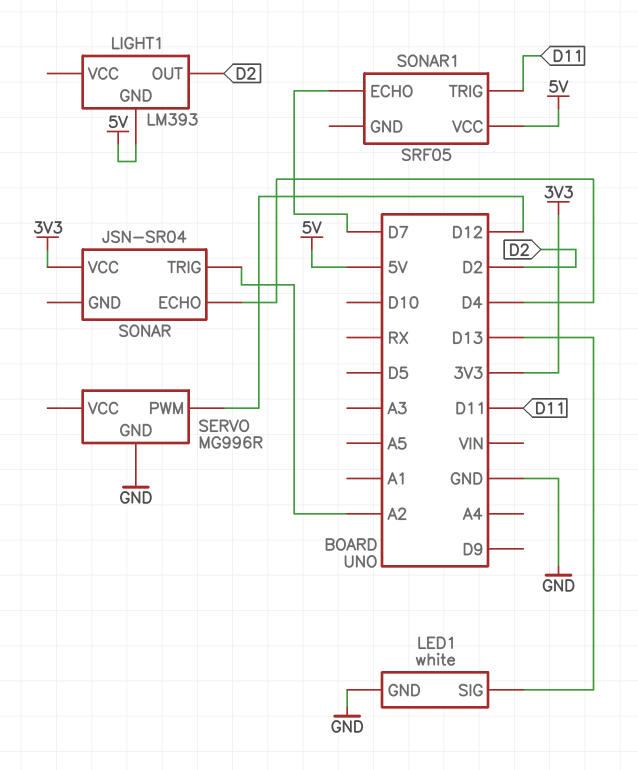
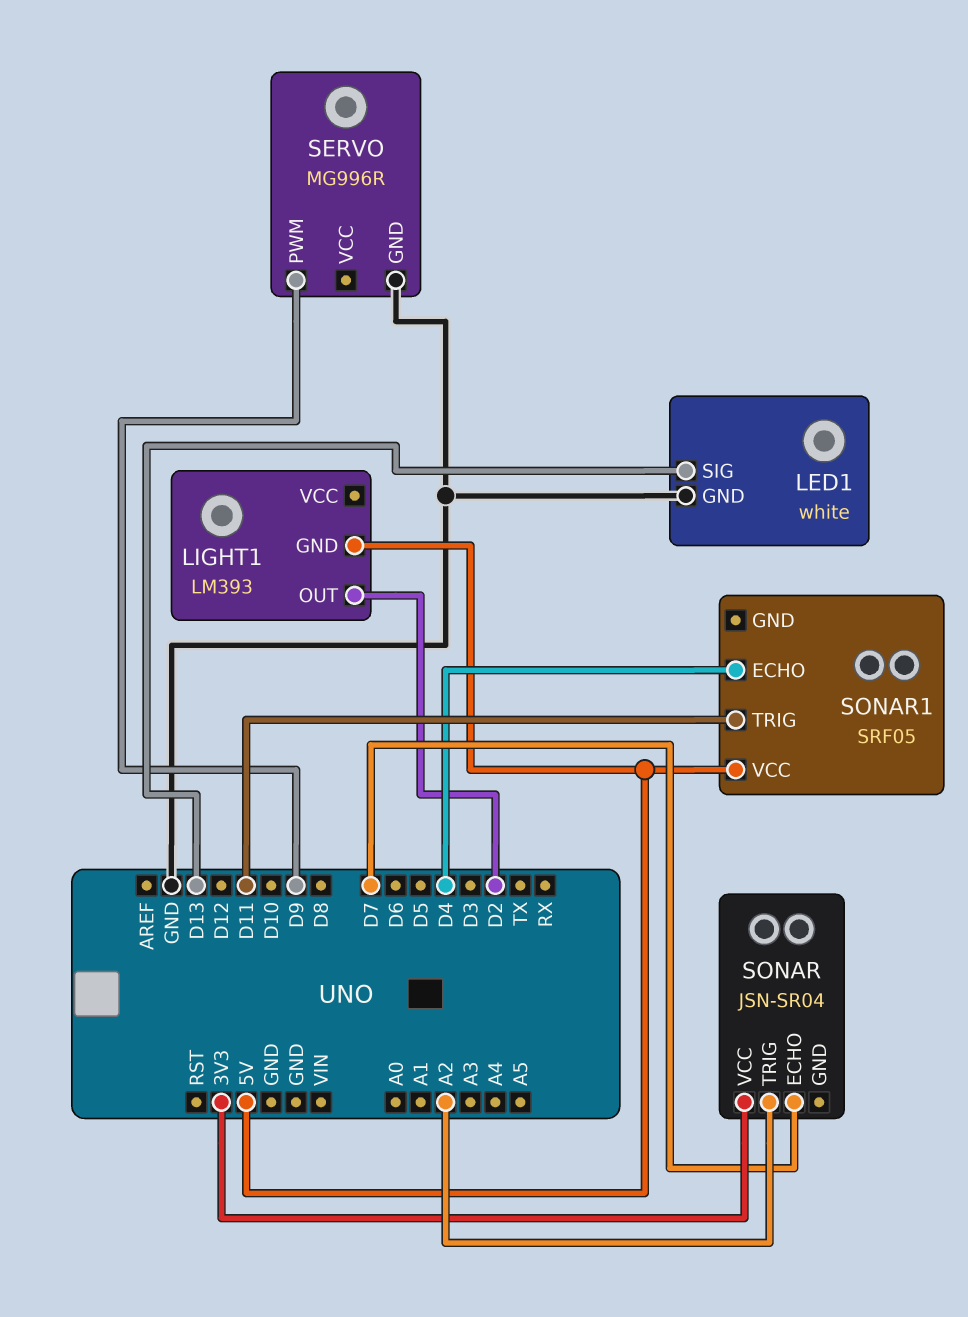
SERVO pin PWM: D12 -> D9
SONAR pin ECHO: D4 -> D7
SONAR1 pin ECHO: D7 -> D4

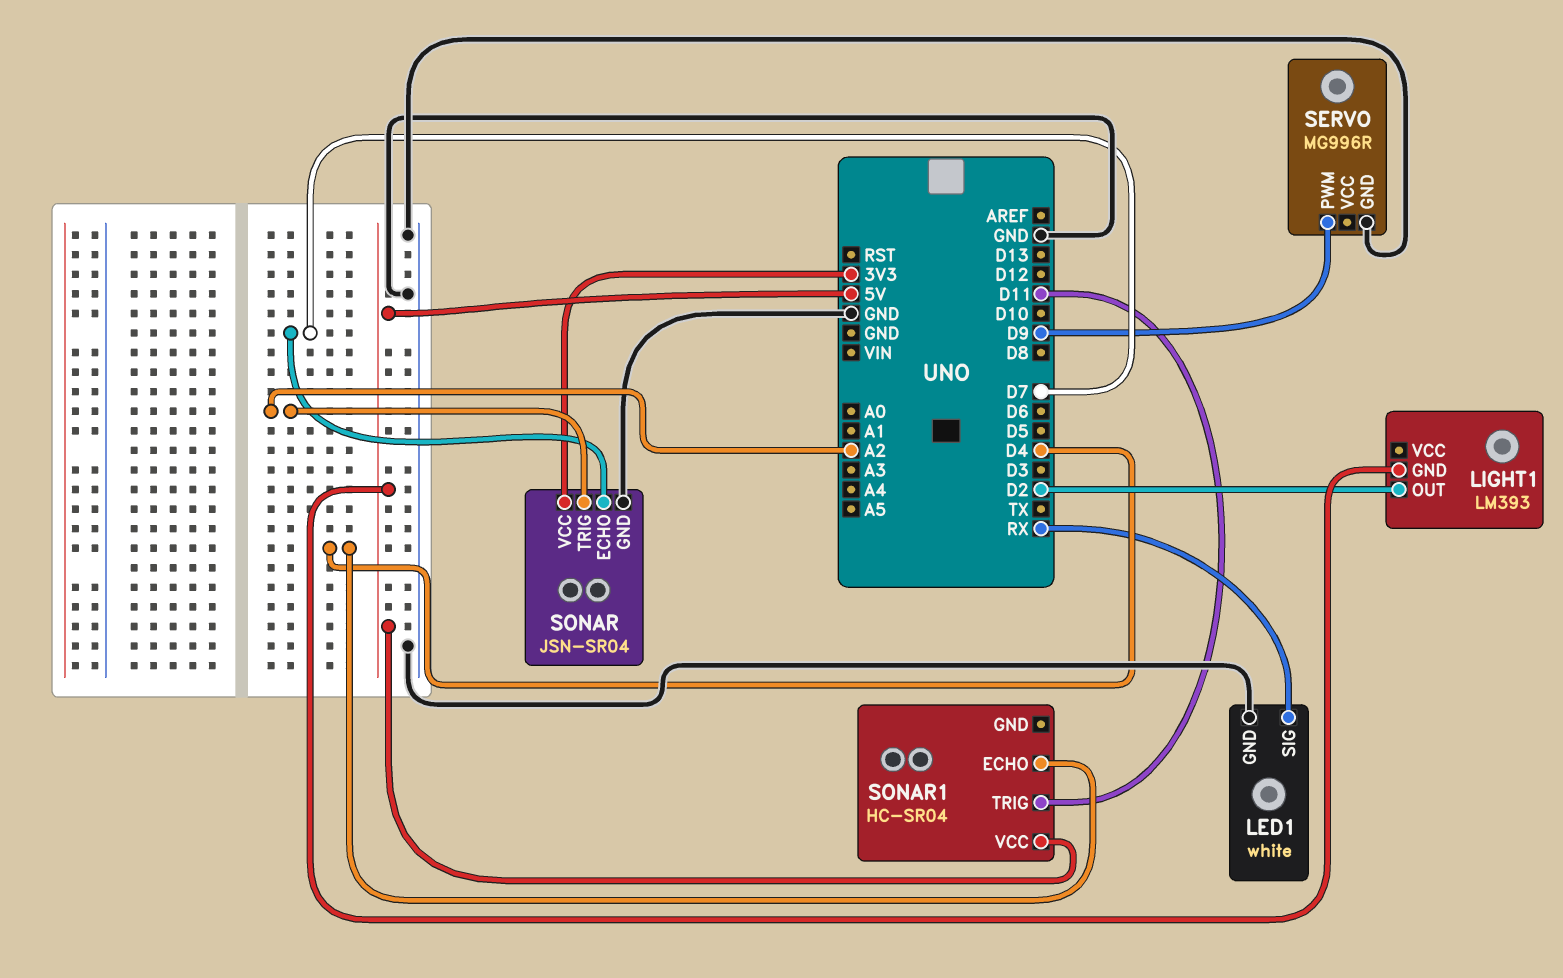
LED1 pin SIG: D13 -> RX
SONAR pin GND: none -> GND
SONAR1: SRF05 -> HC-SR04

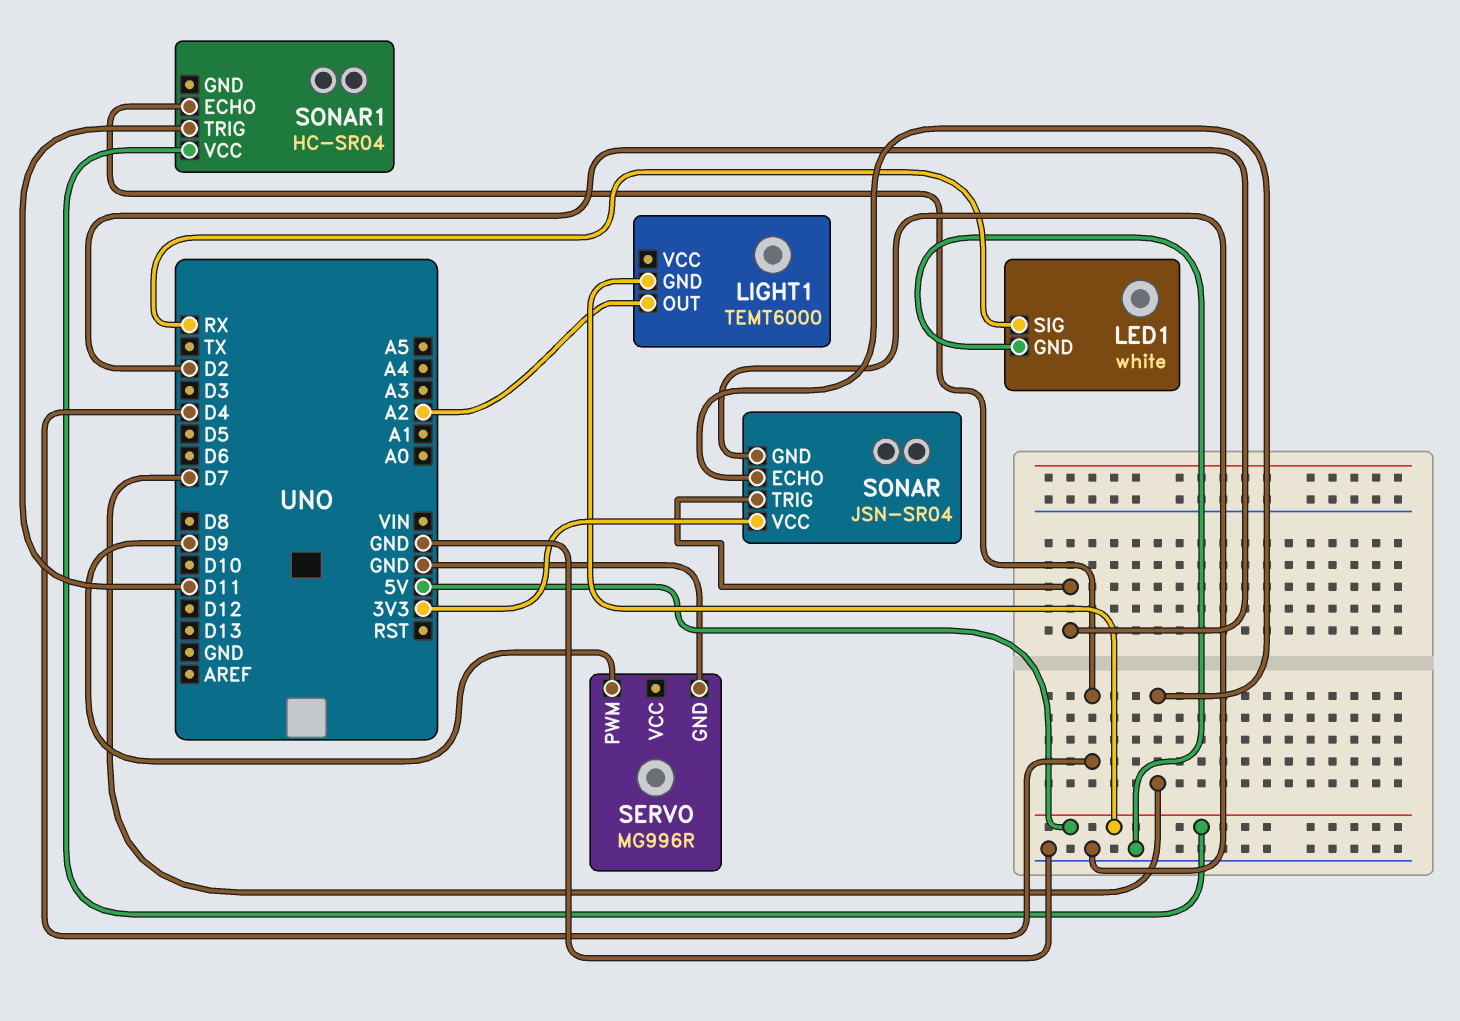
LIGHT1: LM393 -> TEMT6000
LIGHT1 pin OUT: D2 -> A2
SONAR pin TRIG: A2 -> D2

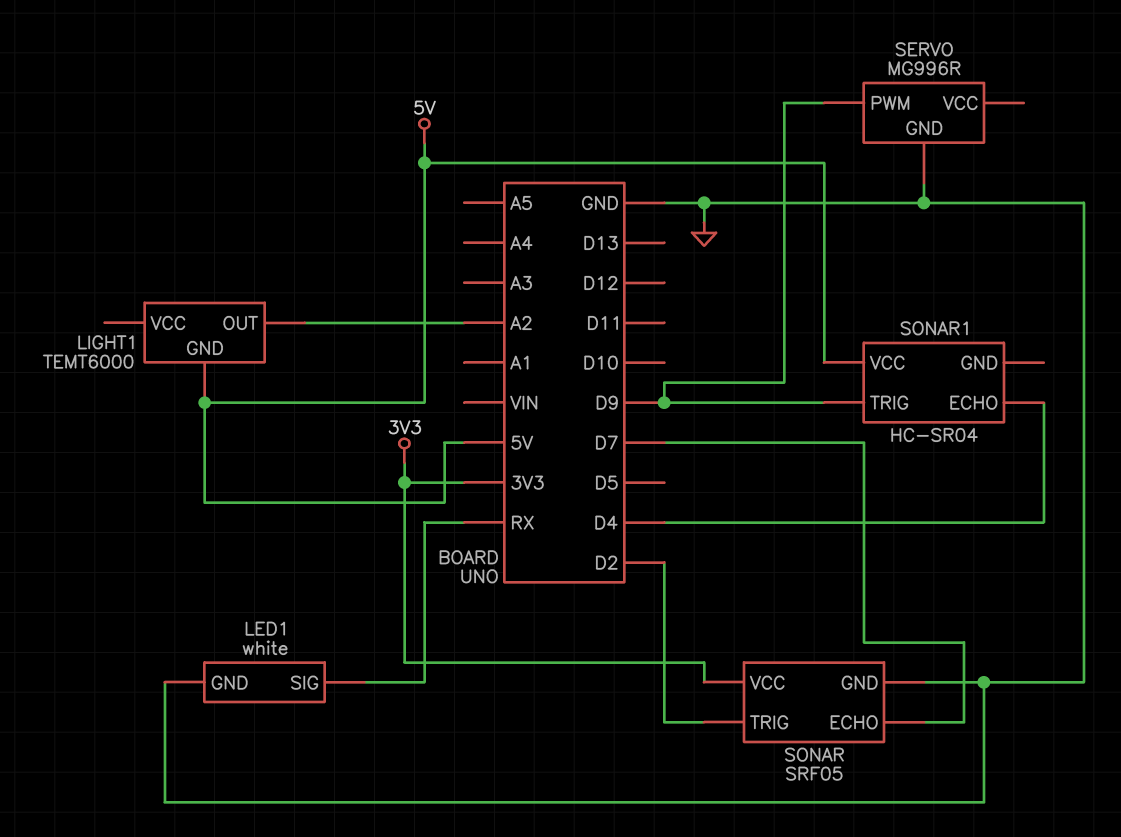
SONAR: JSN-SR04 -> SRF05
SONAR1 pin TRIG: D11 -> D9

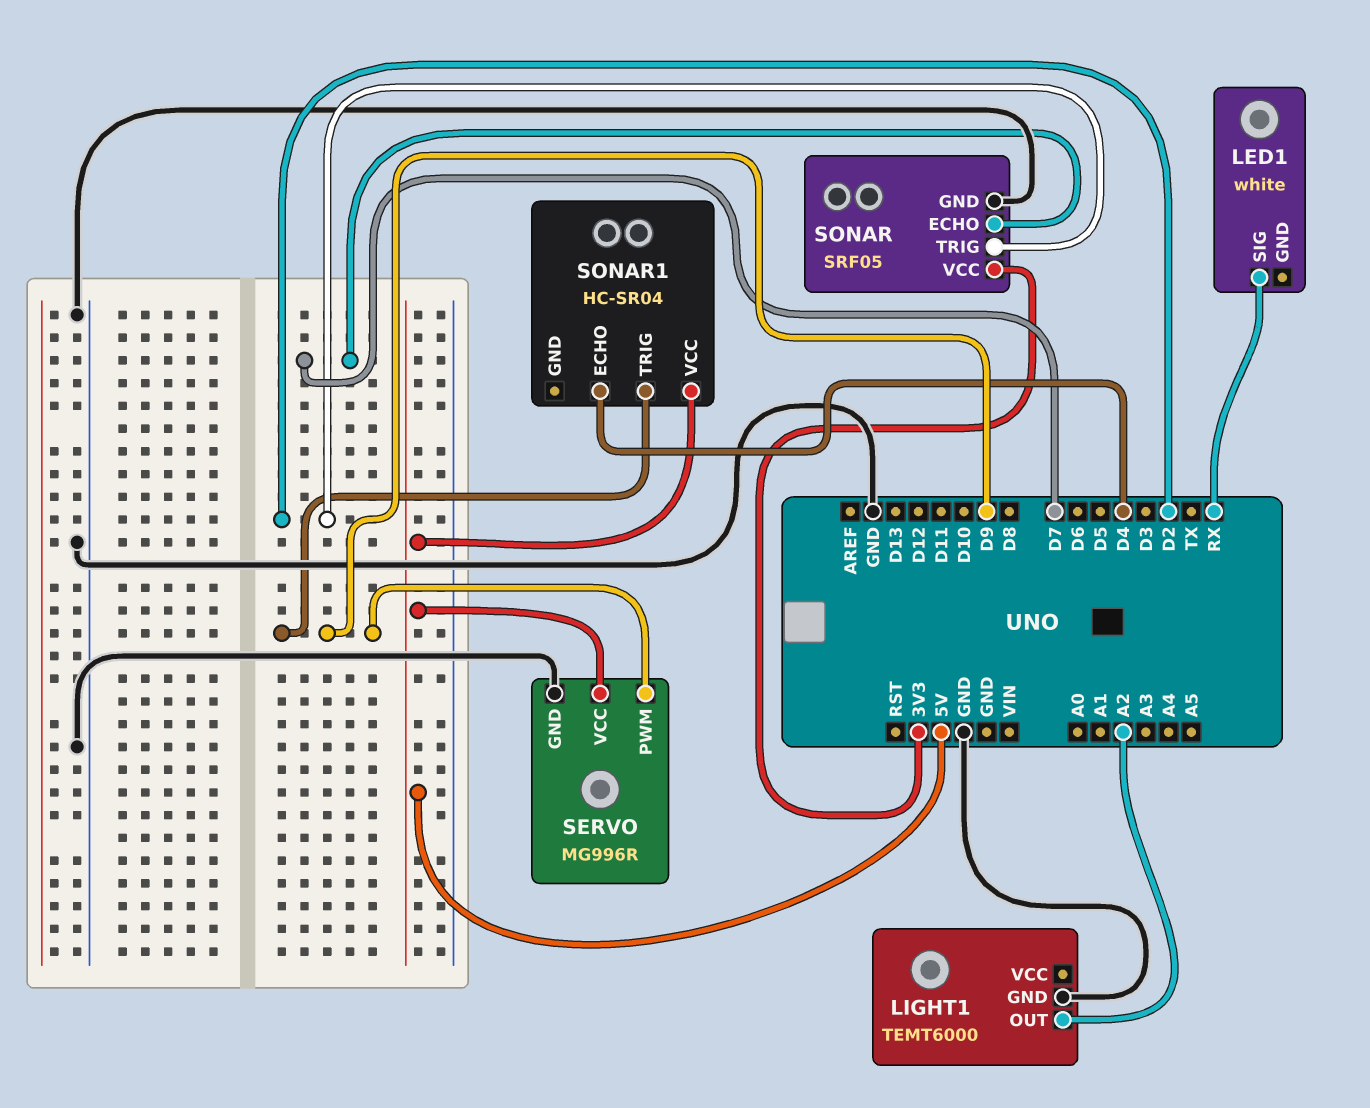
LED1 pin GND: GND -> none
LIGHT1 pin GND: 5V -> GND
SERVO pin VCC: none -> 5V

